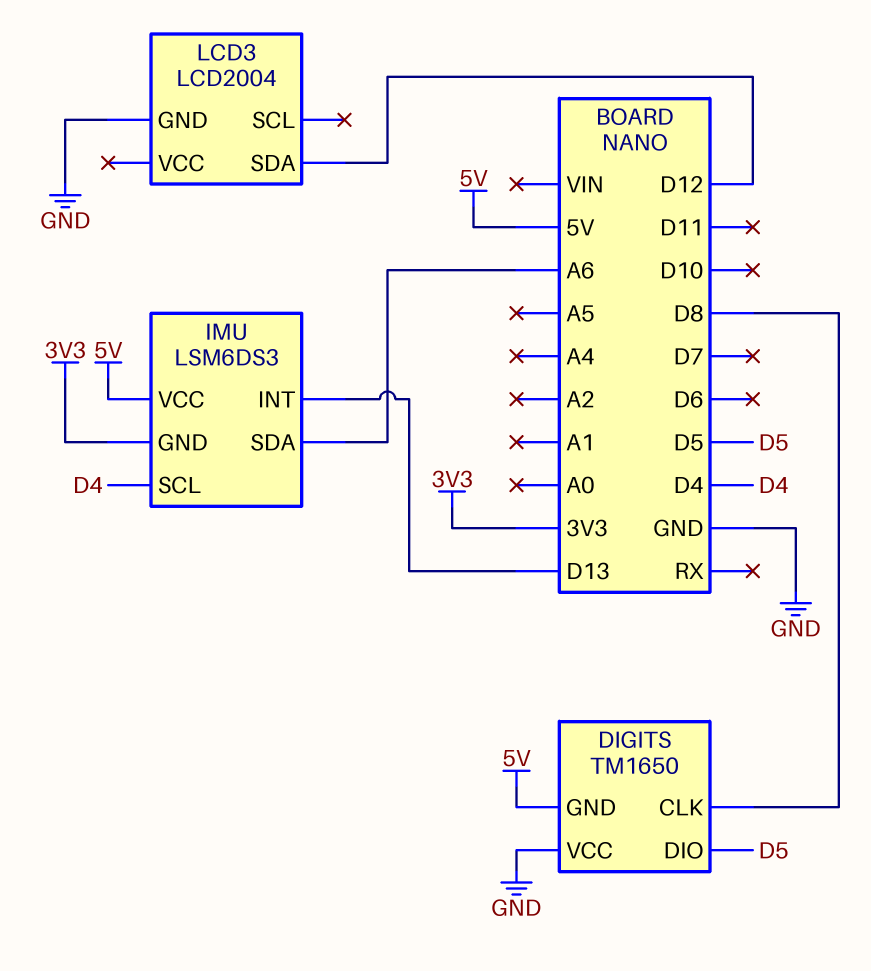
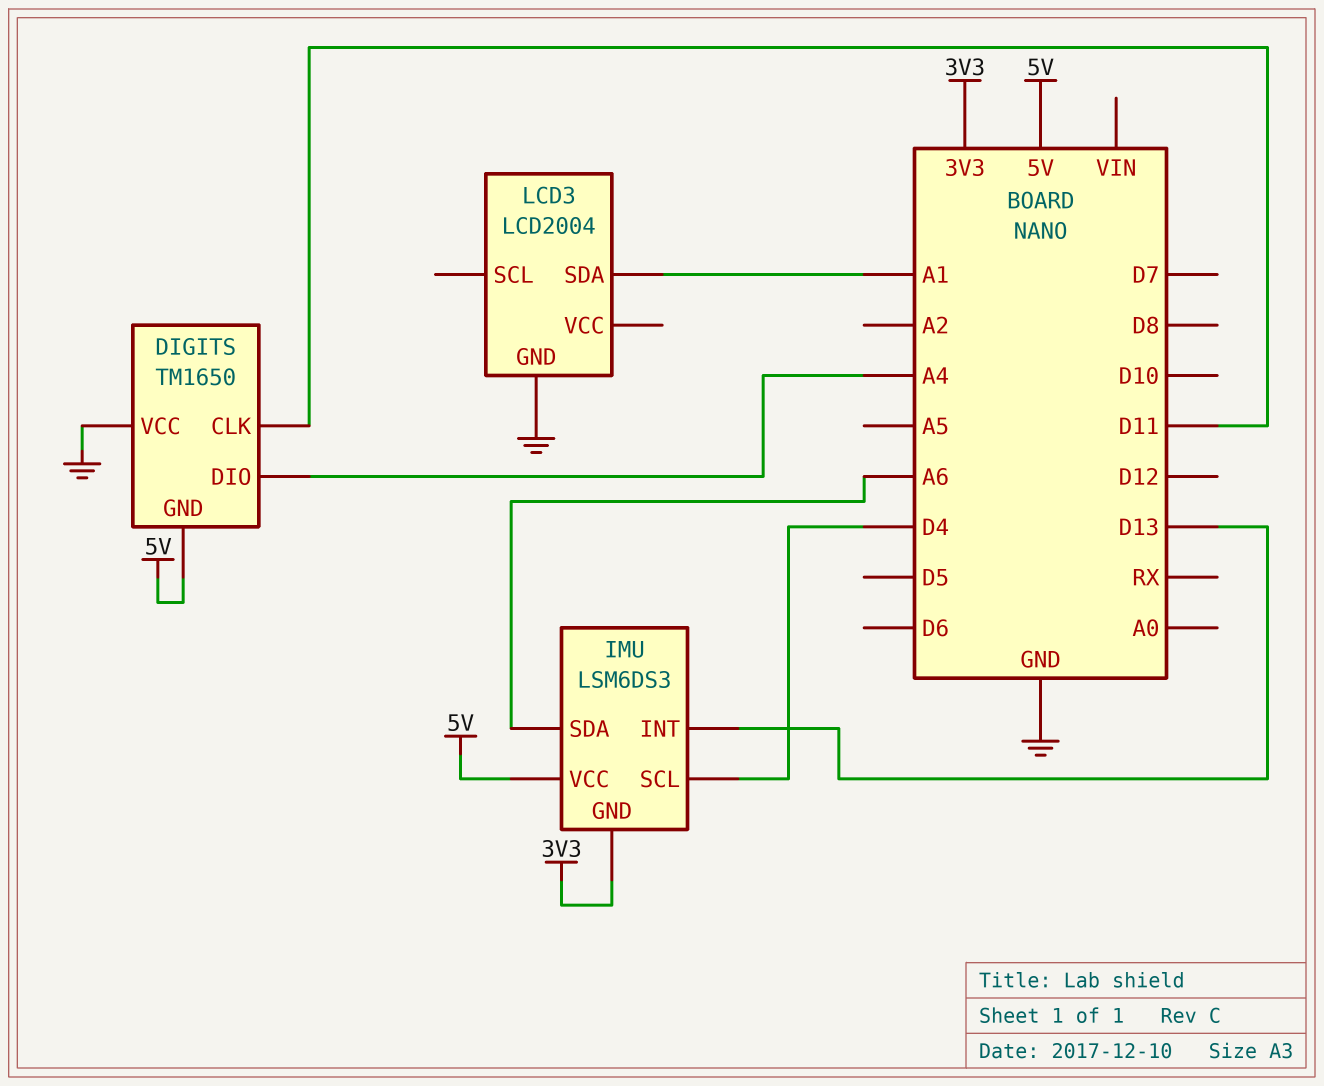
DIGITS pin CLK: D8 -> D11
DIGITS pin DIO: D5 -> A4
LCD3 pin SDA: D12 -> A1

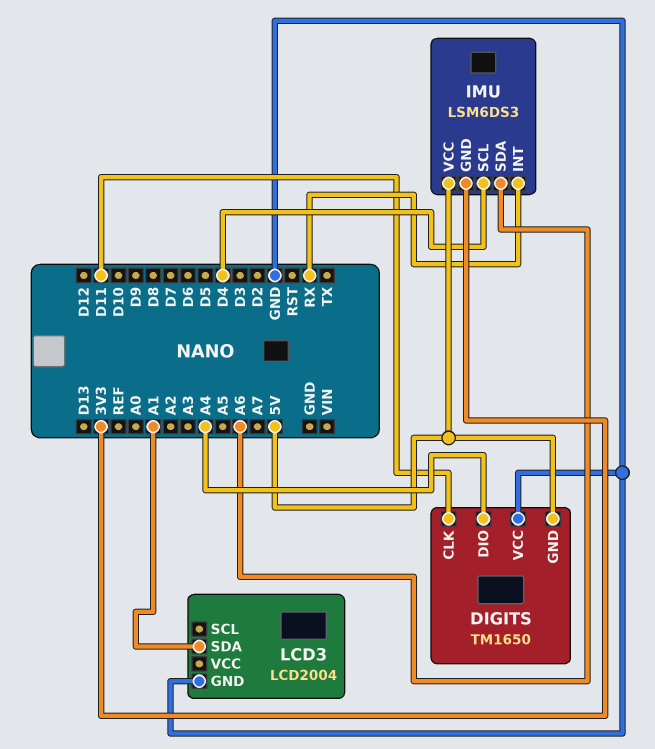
IMU pin INT: D13 -> RX

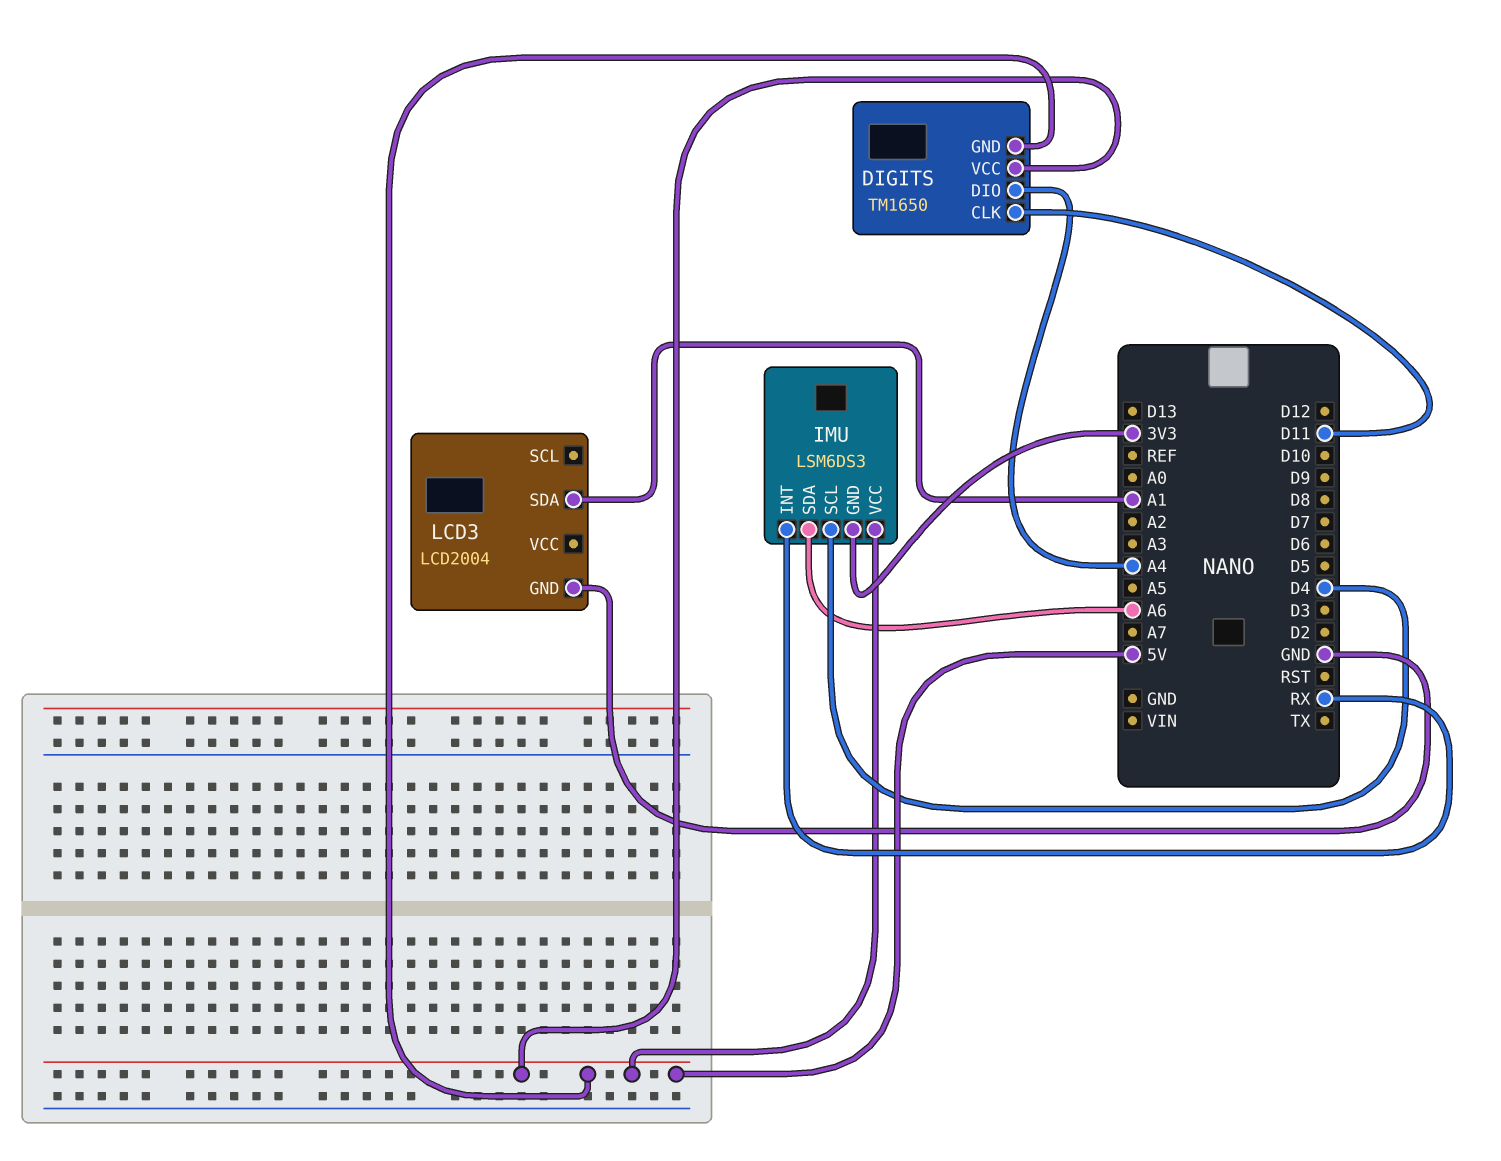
DIGITS pin VCC: GND -> 5V

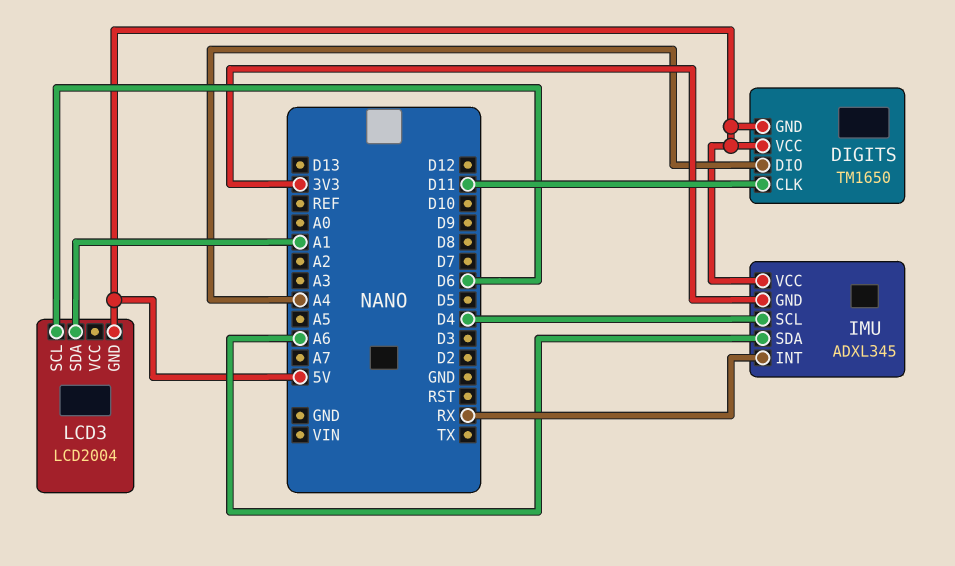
IMU: LSM6DS3 -> ADXL345
LCD3 pin GND: GND -> 5V
LCD3 pin SCL: none -> D6

